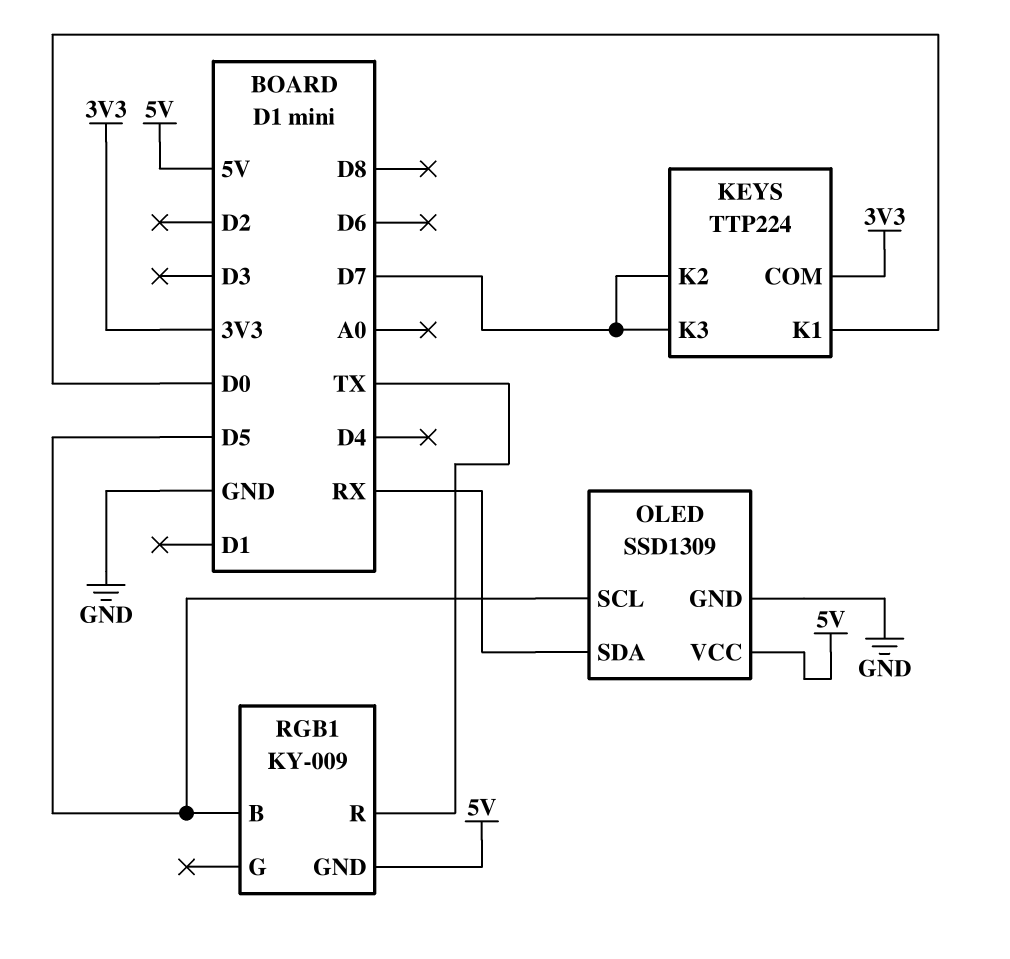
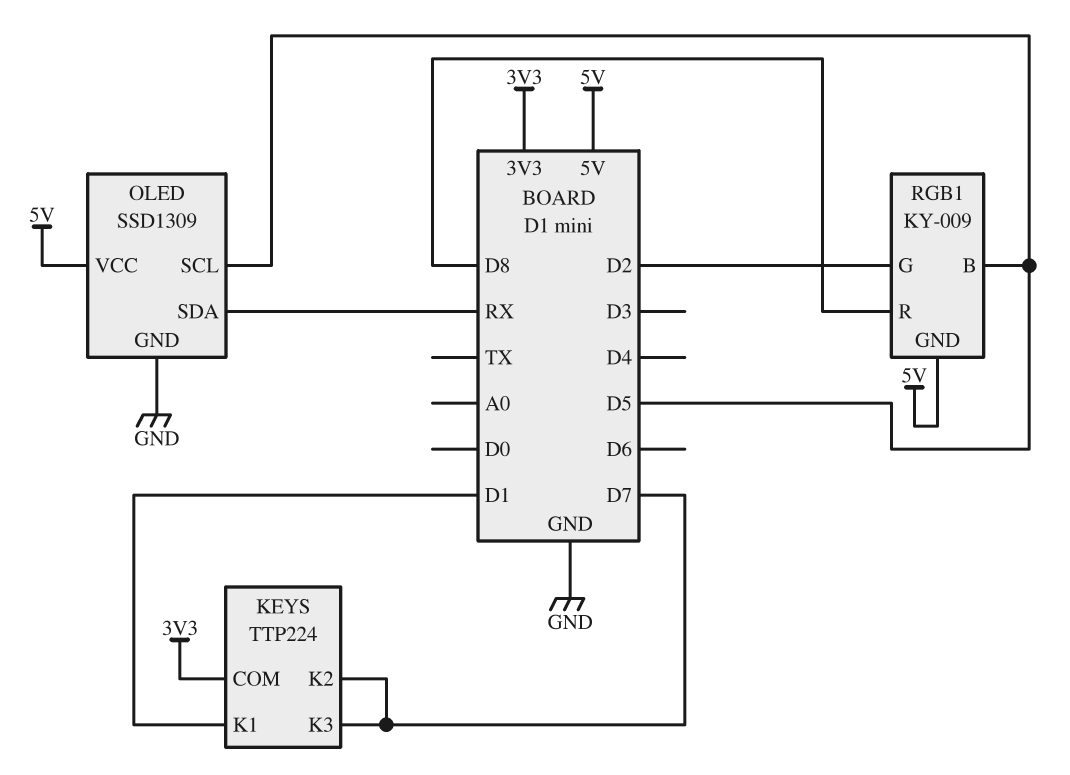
KEYS pin K1: D0 -> D1
RGB1 pin G: none -> D2
RGB1 pin R: TX -> D8

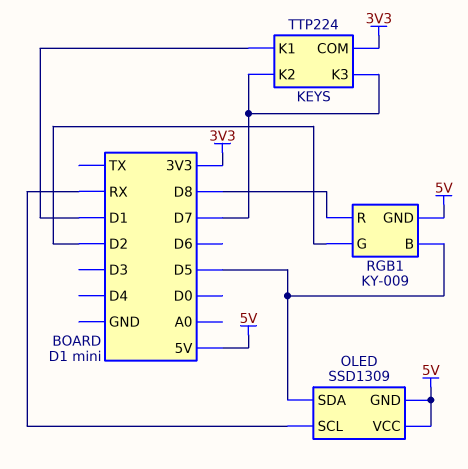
OLED pin GND: GND -> 5V
OLED pin SCL: D5 -> RX
OLED pin SDA: RX -> D5

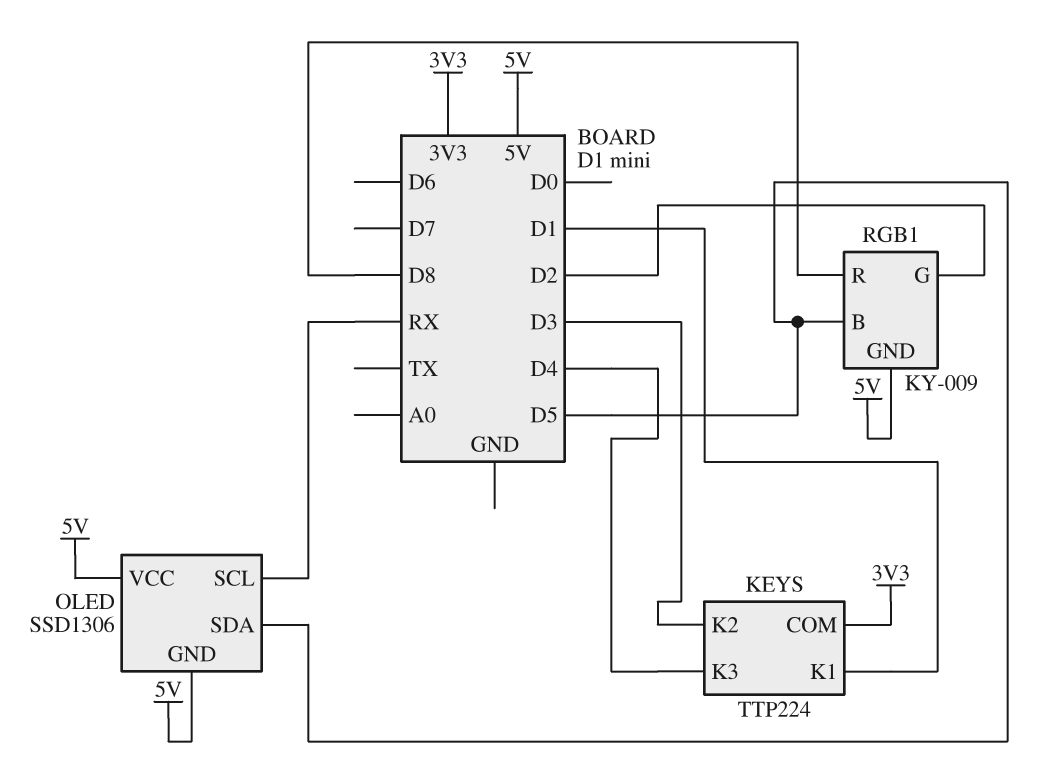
KEYS pin K2: D7 -> D3
KEYS pin K3: D7 -> D4
OLED: SSD1309 -> SSD1306

